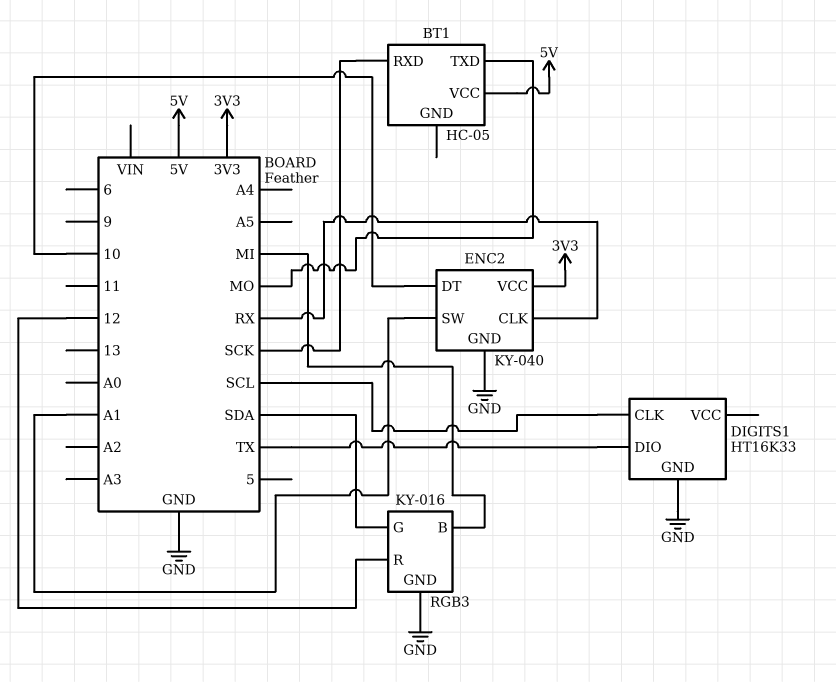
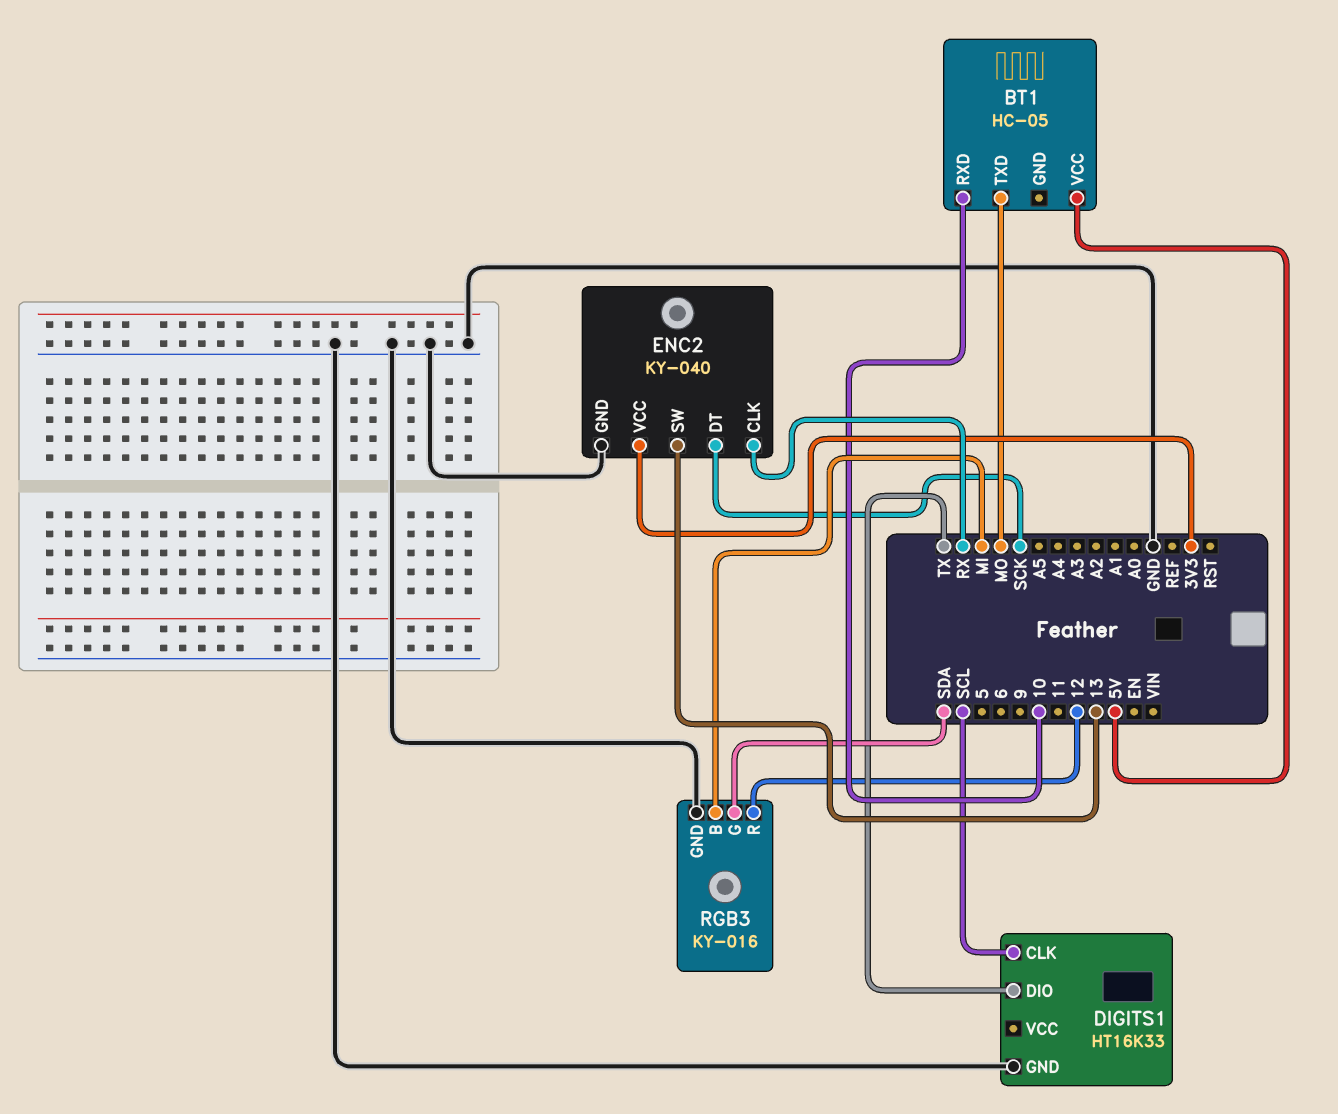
BT1 pin RXD: SCK -> 10
ENC2 pin DT: 10 -> SCK
ENC2 pin SW: A1 -> 13

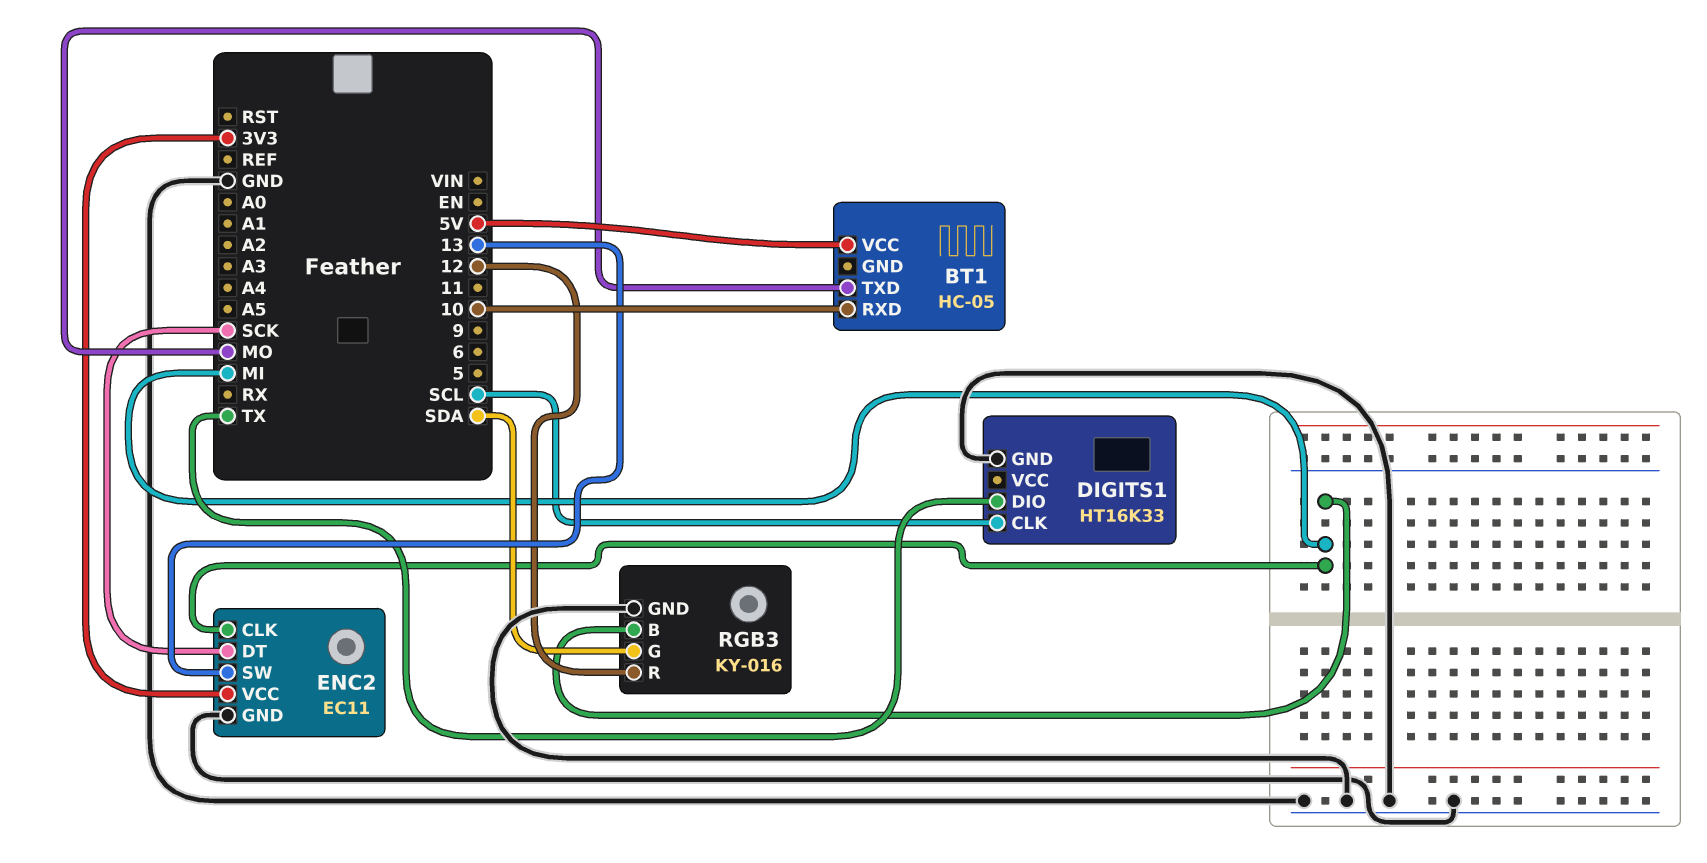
ENC2: KY-040 -> EC11
ENC2 pin CLK: RX -> MI

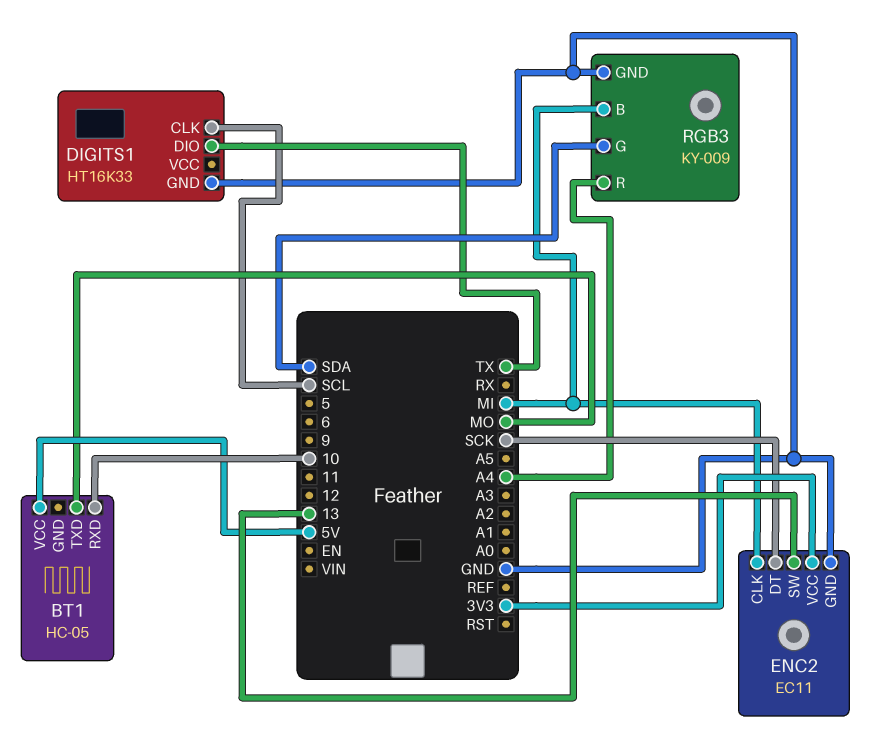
RGB3: KY-016 -> KY-009
RGB3 pin R: 12 -> A4

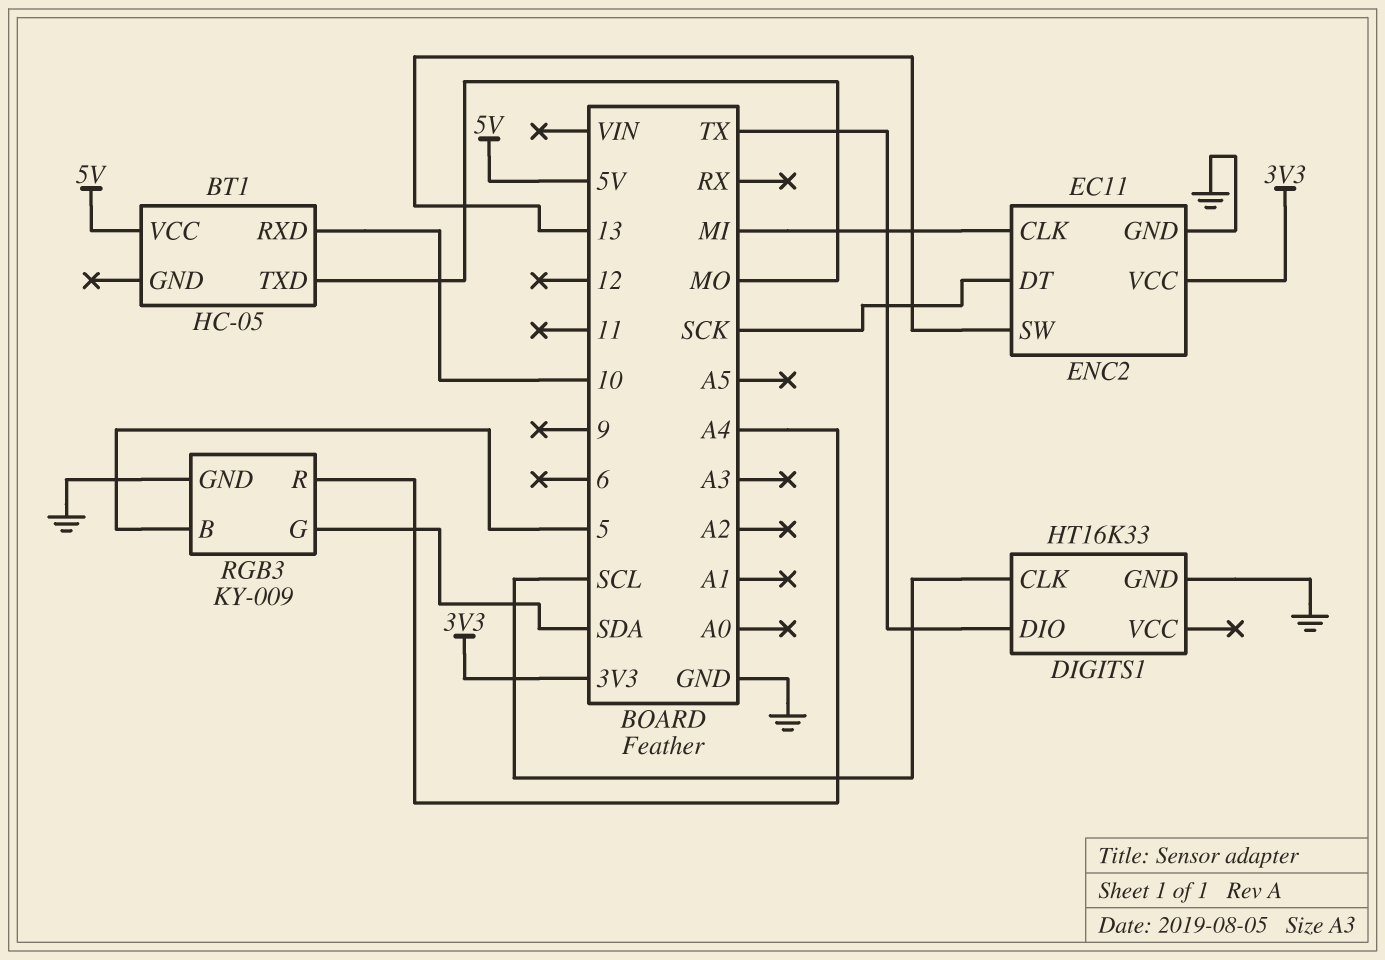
RGB3 pin B: MI -> 5

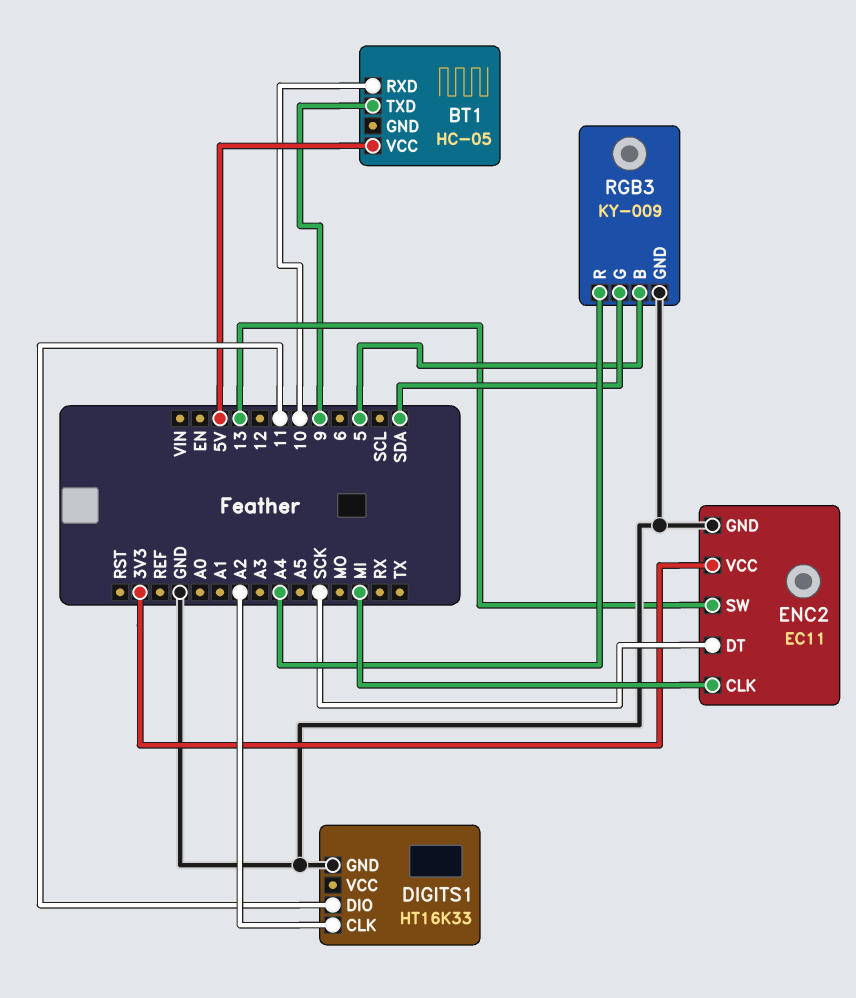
BT1 pin TXD: MO -> 9
DIGITS1 pin CLK: SCL -> A2
DIGITS1 pin DIO: TX -> 11

